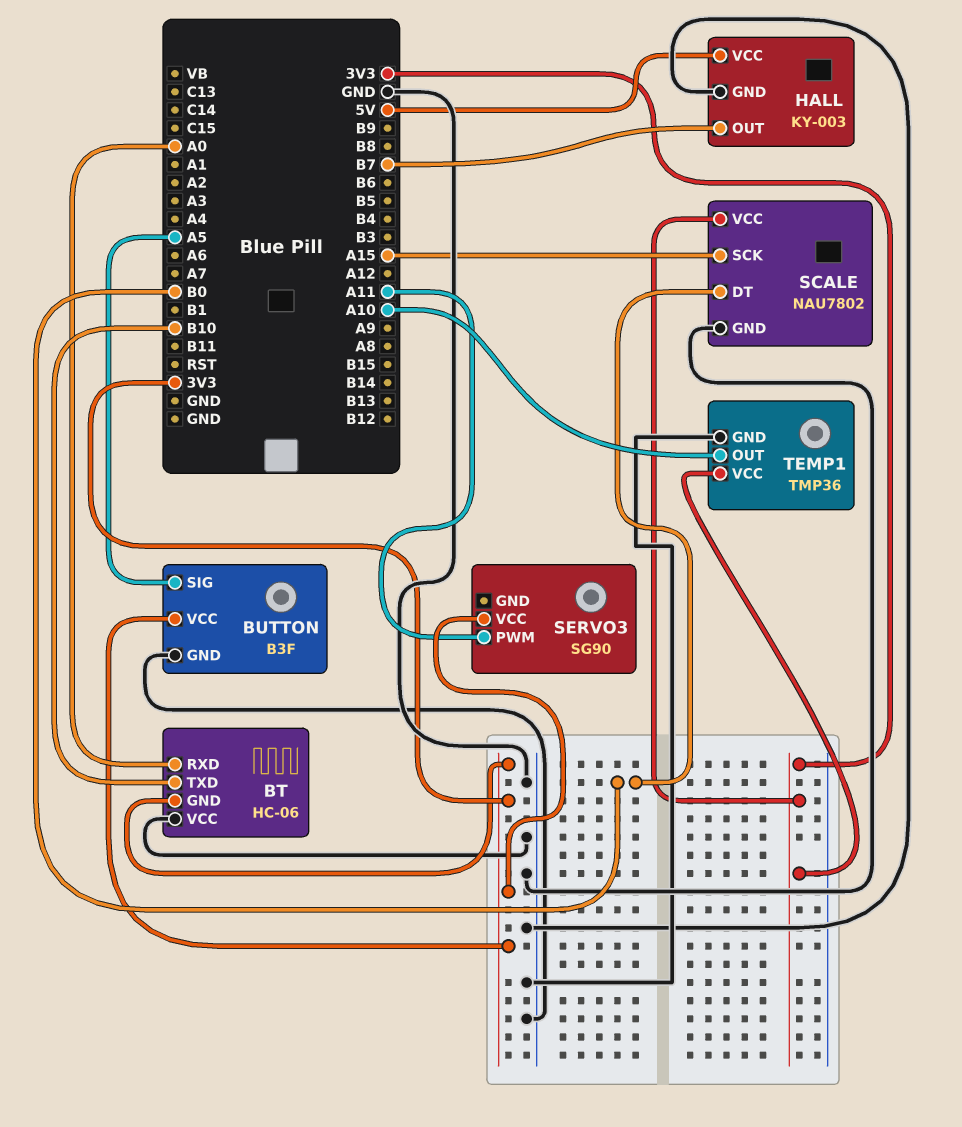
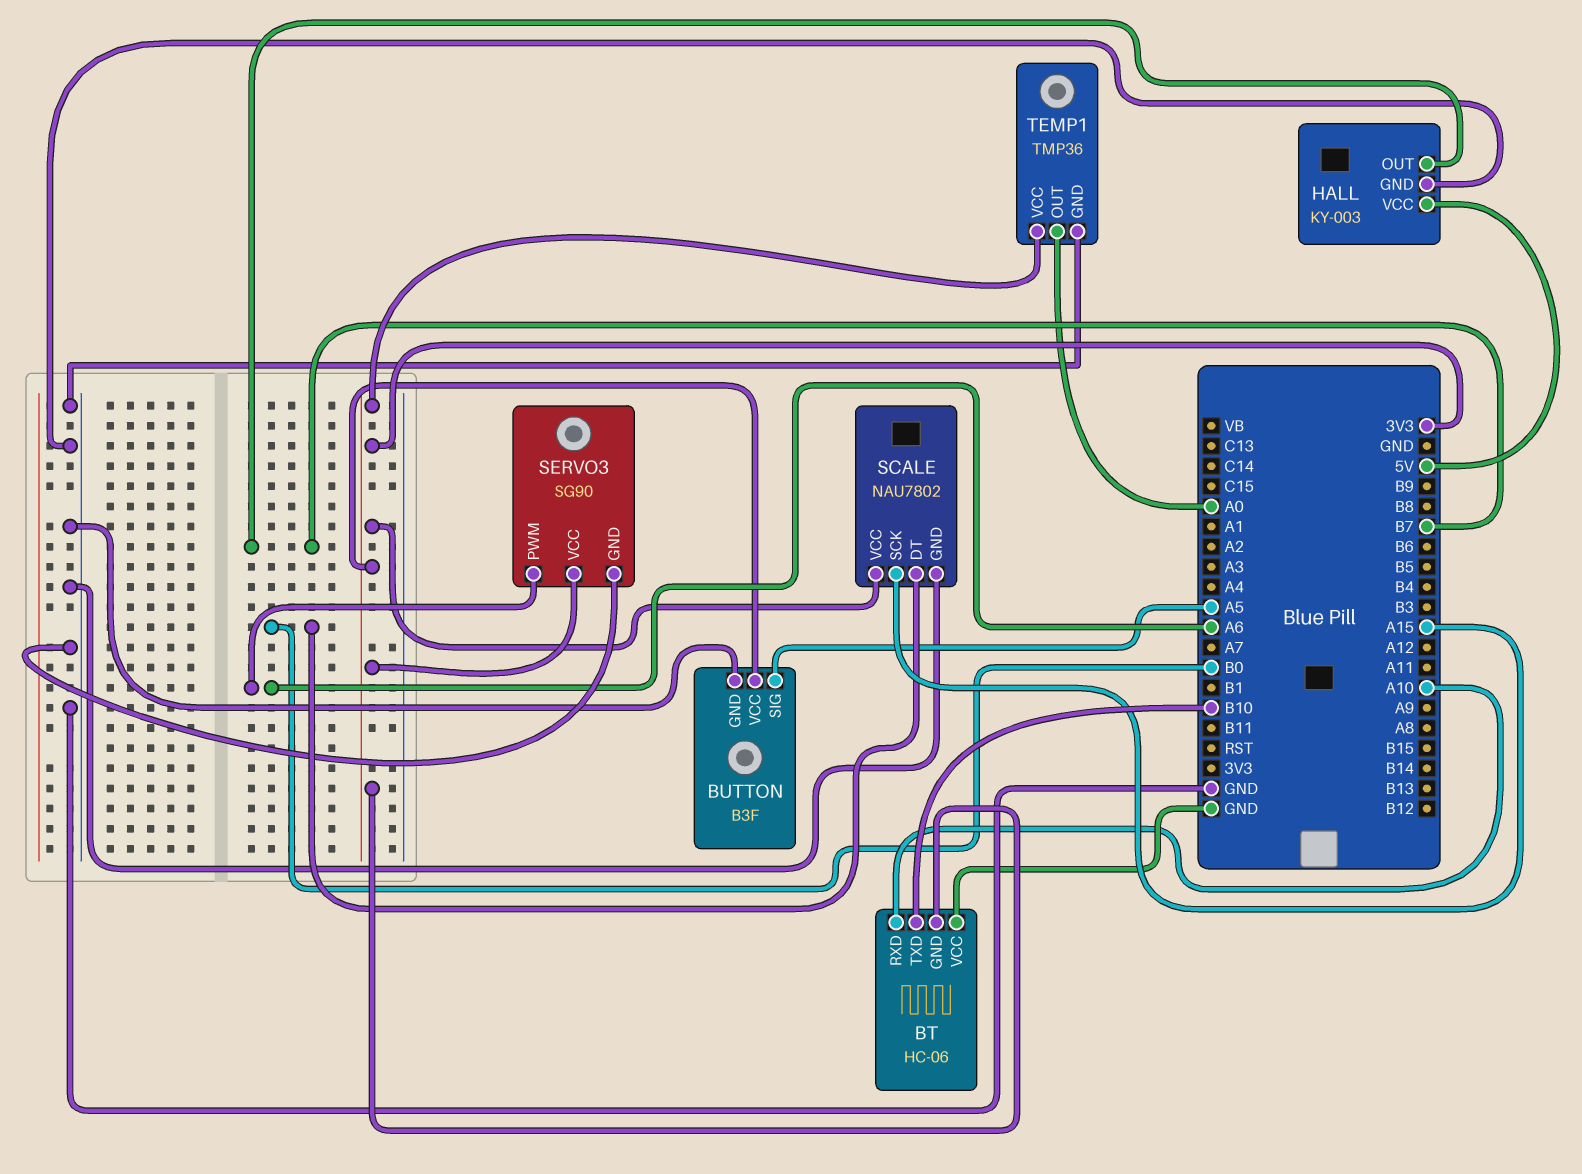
BT pin RXD: A0 -> A10
SERVO3 pin GND: none -> GND
SERVO3 pin PWM: A11 -> A6
TEMP1 pin OUT: A10 -> A0

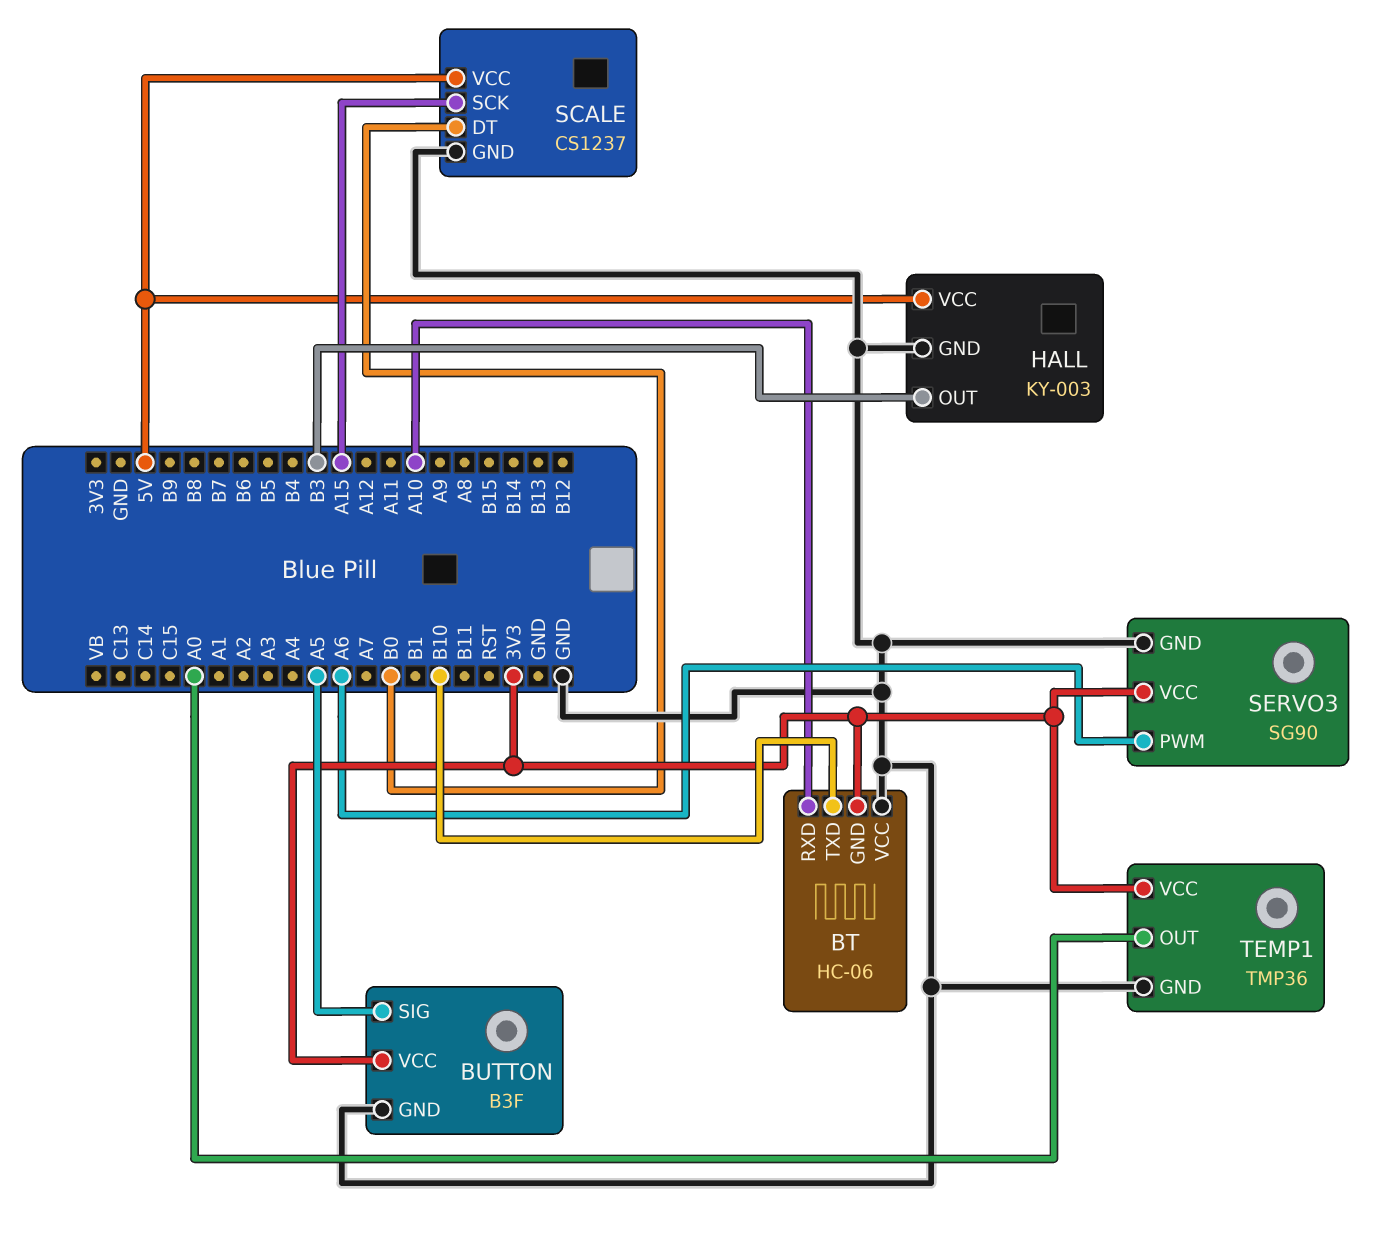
HALL pin OUT: B7 -> B3
SCALE: NAU7802 -> CS1237
SCALE pin VCC: 3V3 -> 5V

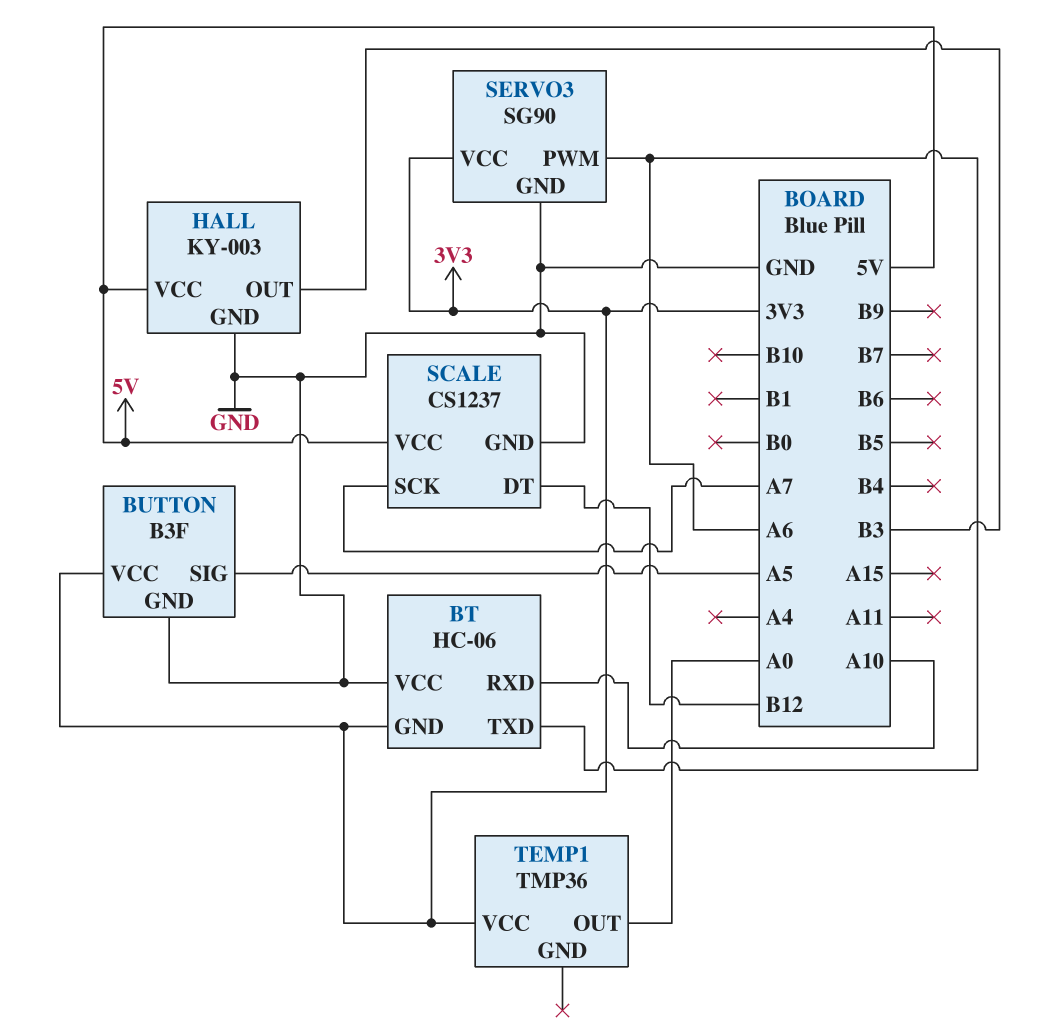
BT pin TXD: B10 -> A6
SCALE pin DT: B0 -> B12
SCALE pin SCK: A15 -> A7
TEMP1 pin GND: GND -> none

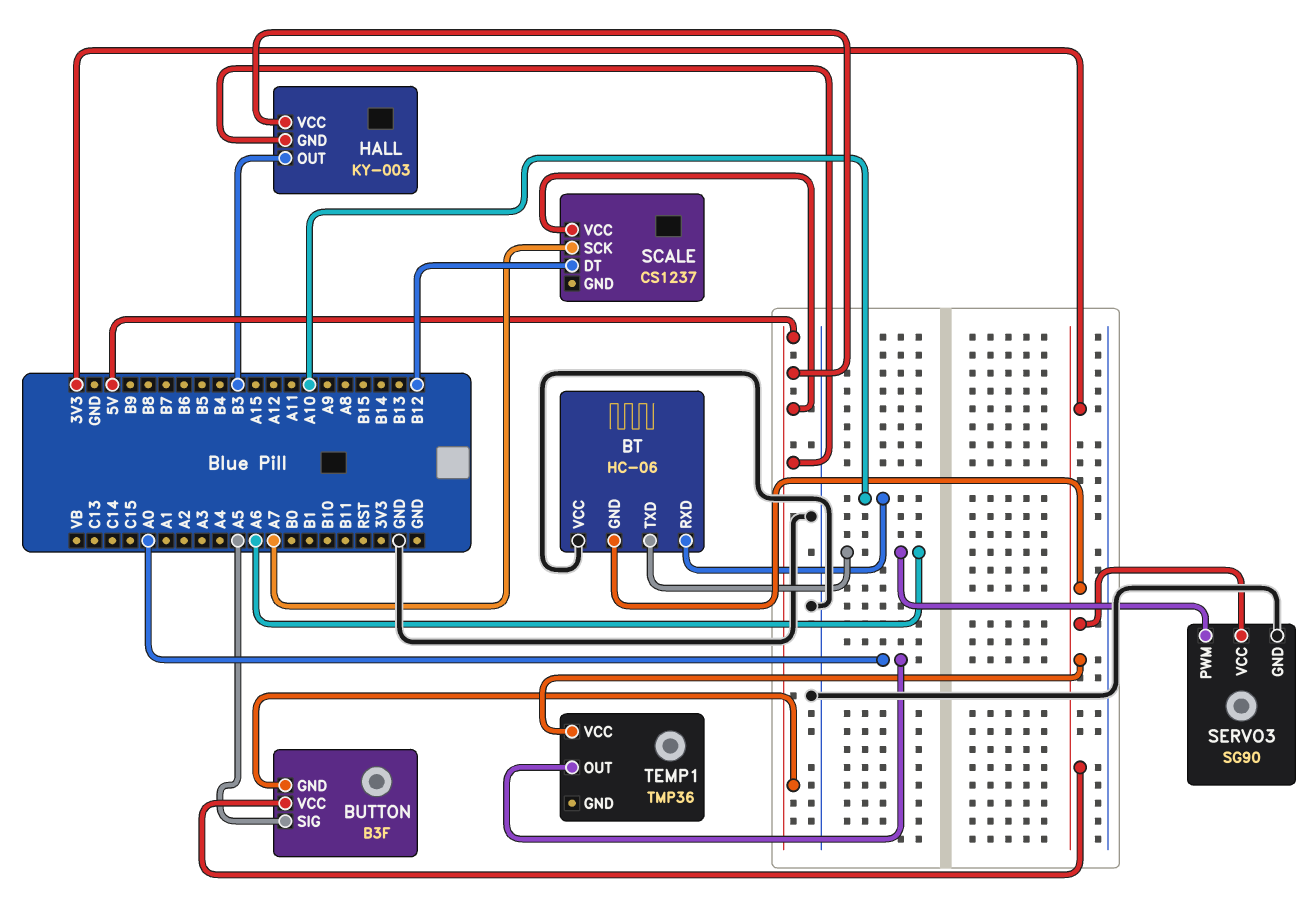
BUTTON pin GND: GND -> 5V
HALL pin GND: GND -> 5V
SCALE pin GND: GND -> none

